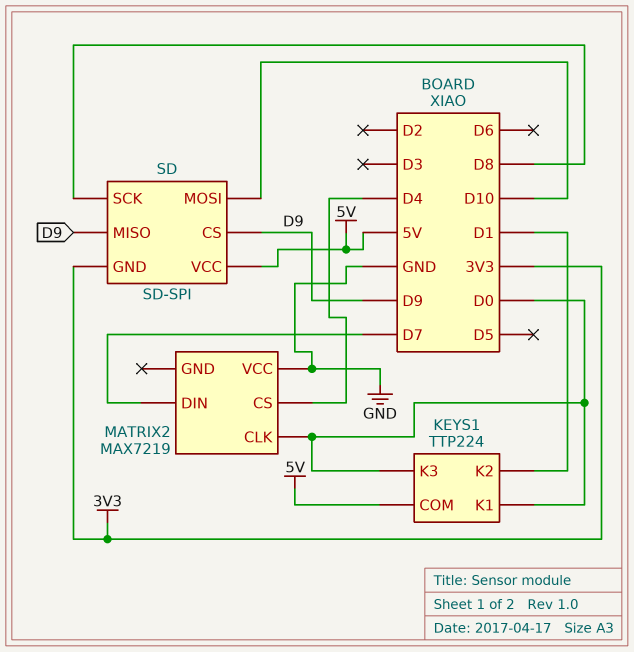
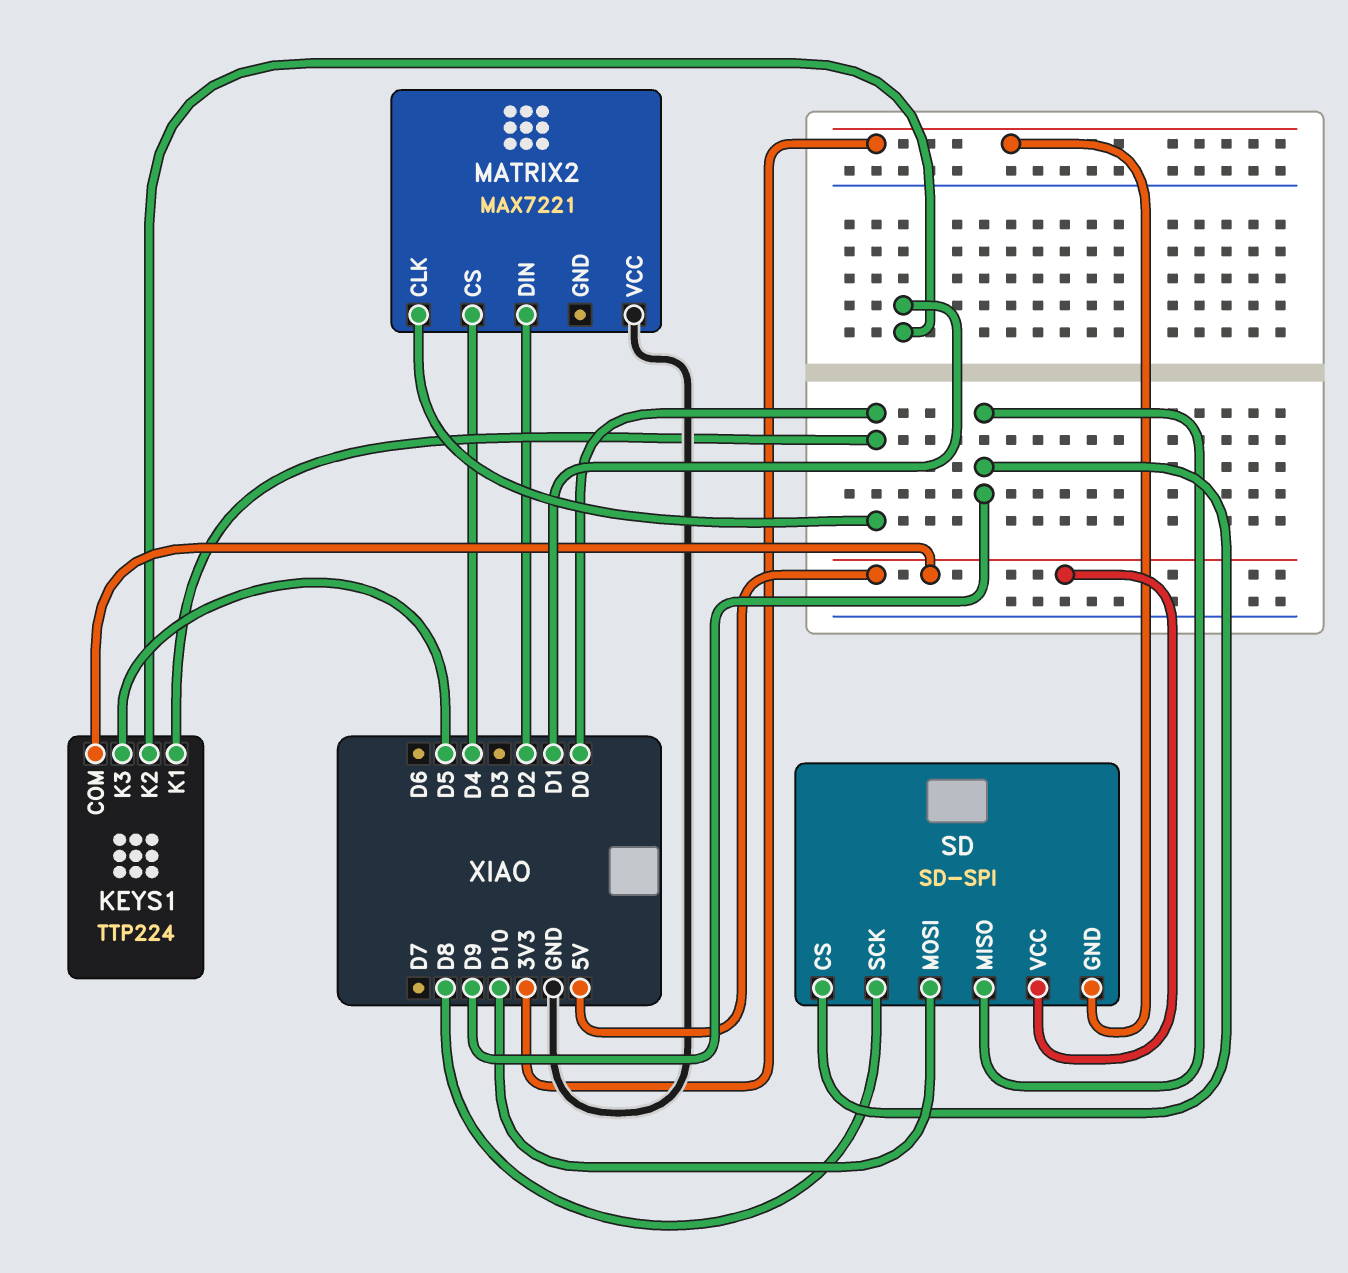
KEYS1 pin K3: D0 -> D5
MATRIX2: MAX7219 -> MAX7221
MATRIX2 pin DIN: D7 -> D2

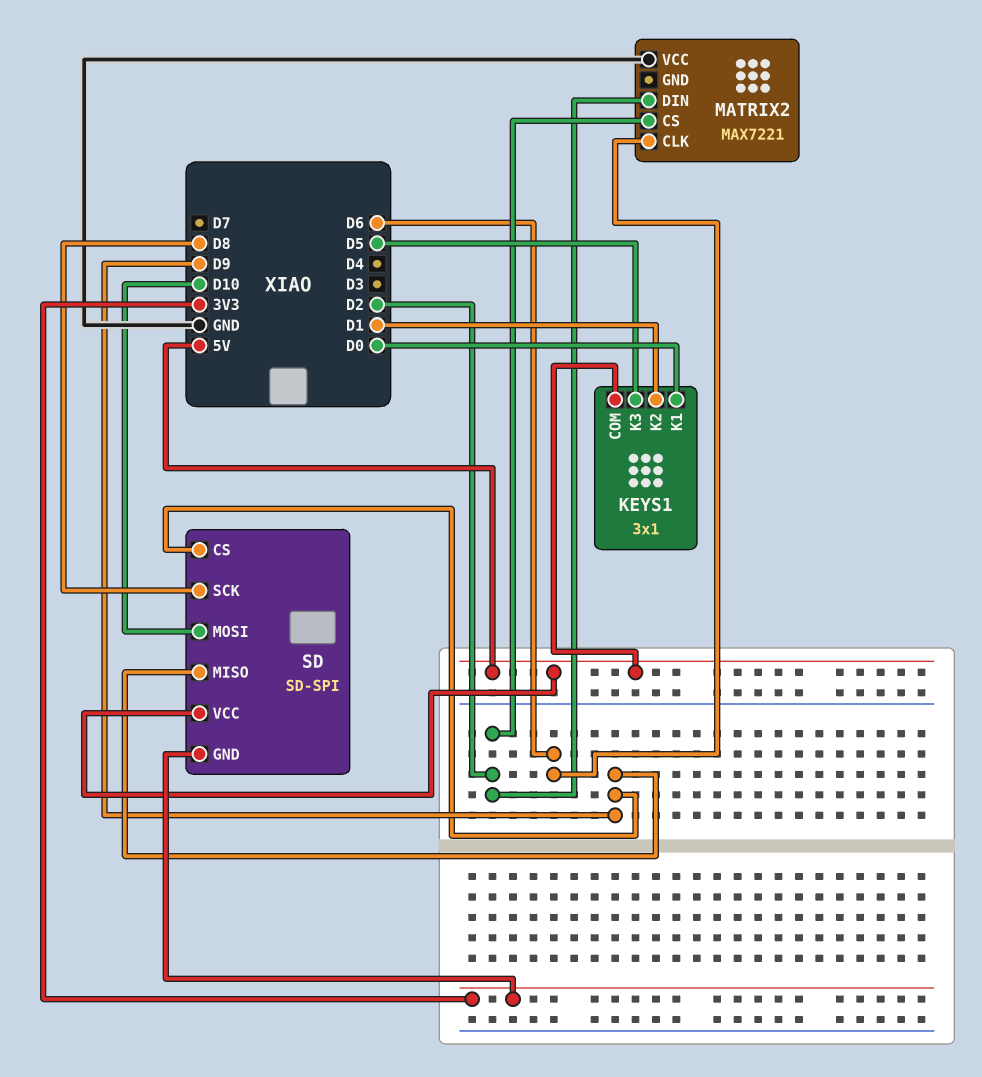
KEYS1: TTP224 -> 3x1
MATRIX2 pin CLK: D0 -> D6
MATRIX2 pin CS: D4 -> D2

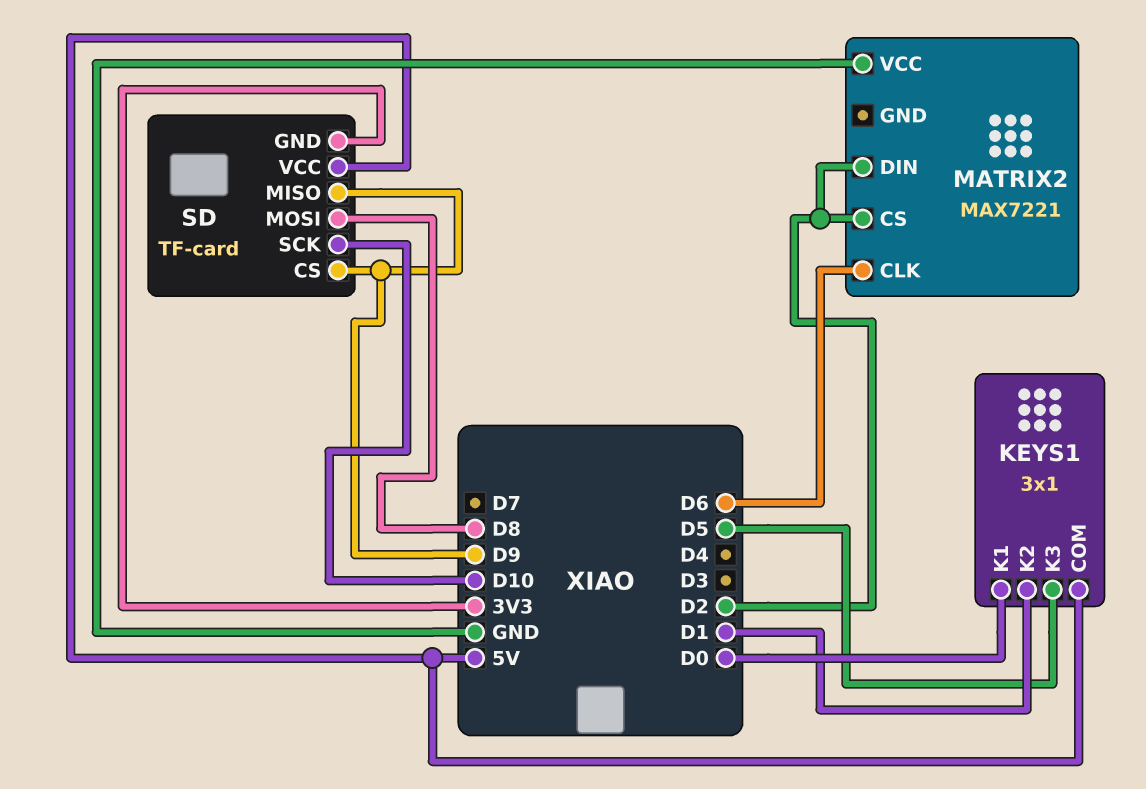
SD: SD-SPI -> TF-card
SD pin MOSI: D10 -> D8
SD pin SCK: D8 -> D10

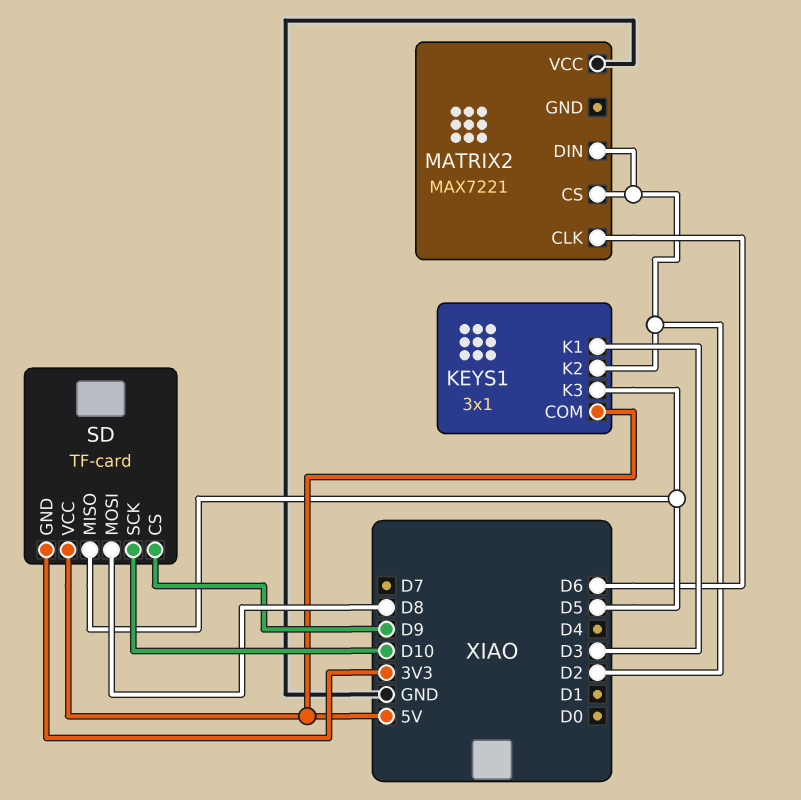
KEYS1 pin K1: D0 -> D3
KEYS1 pin K2: D1 -> D2
SD pin MISO: D9 -> D5

